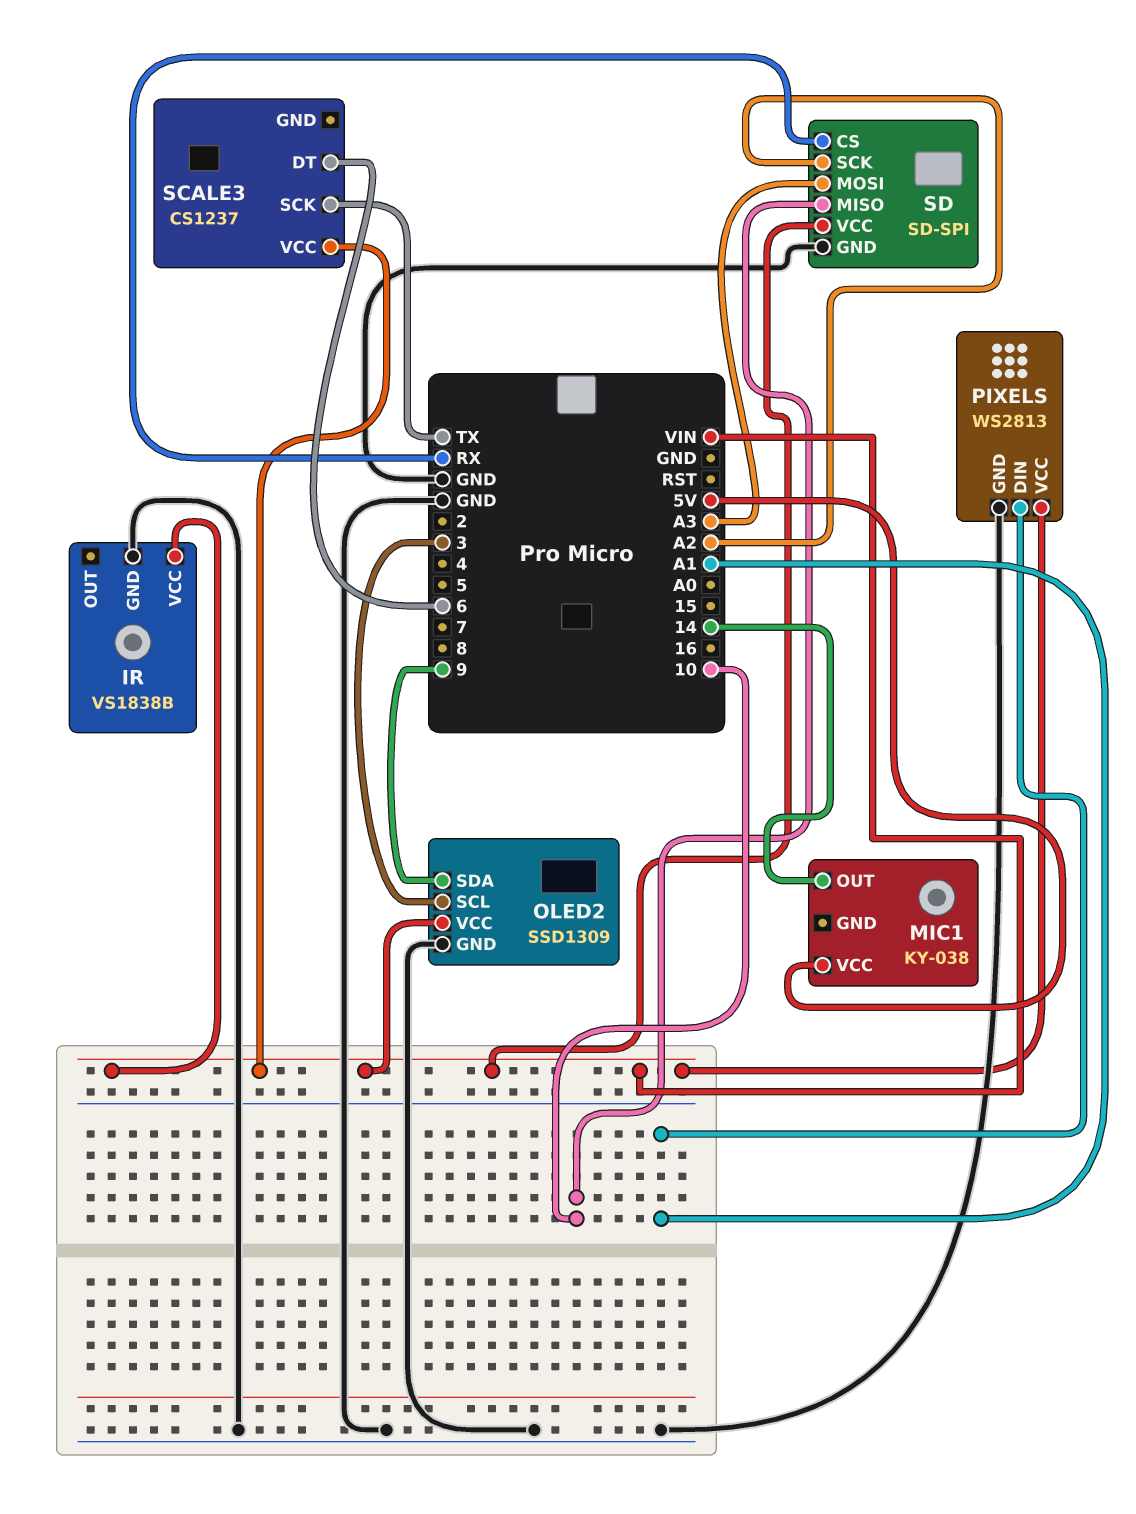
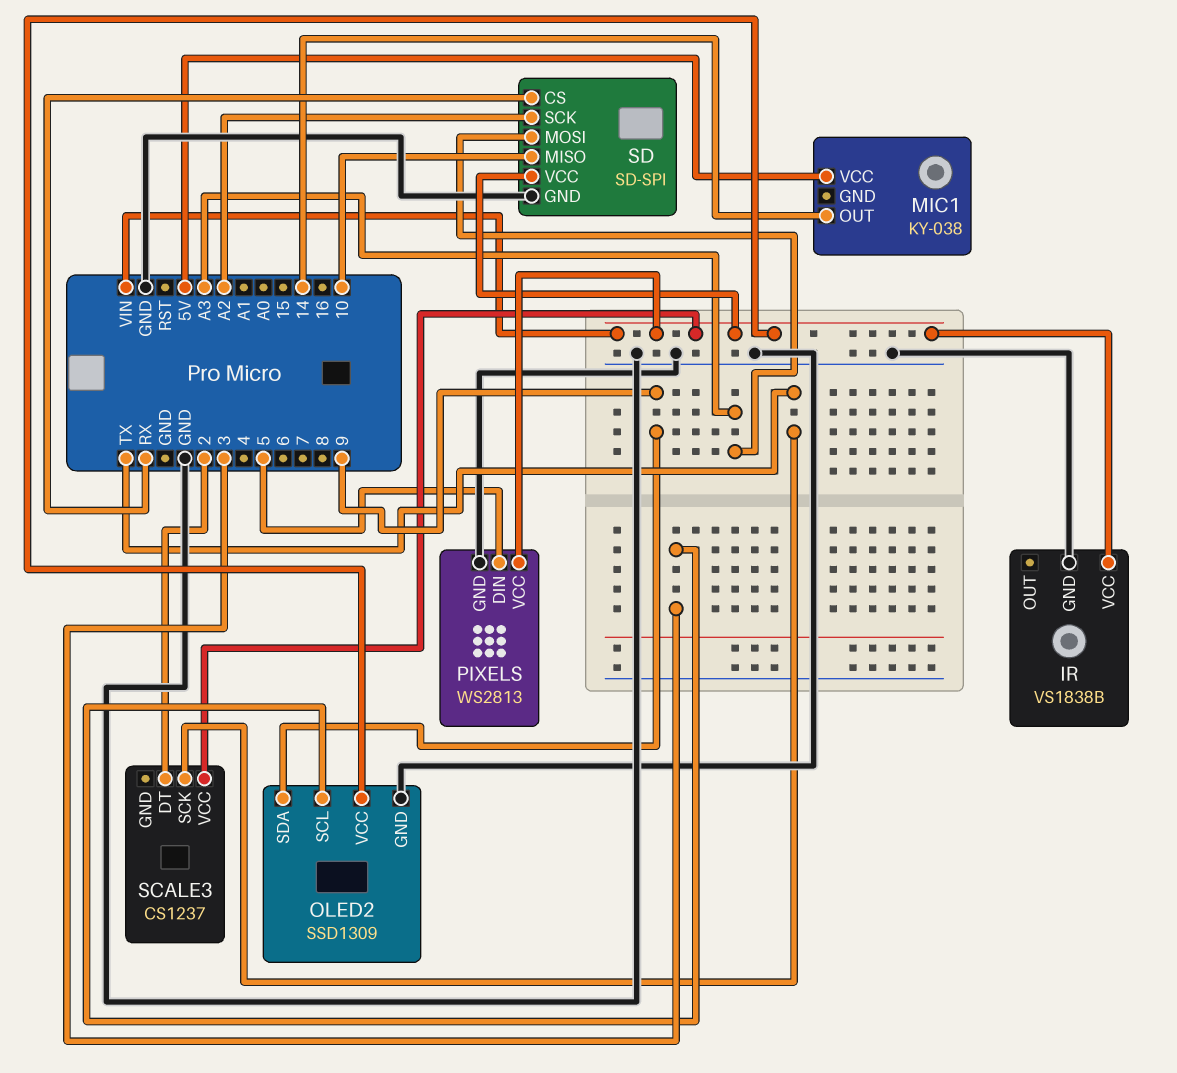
PIXELS pin DIN: A1 -> 5
SCALE3 pin DT: 6 -> 2

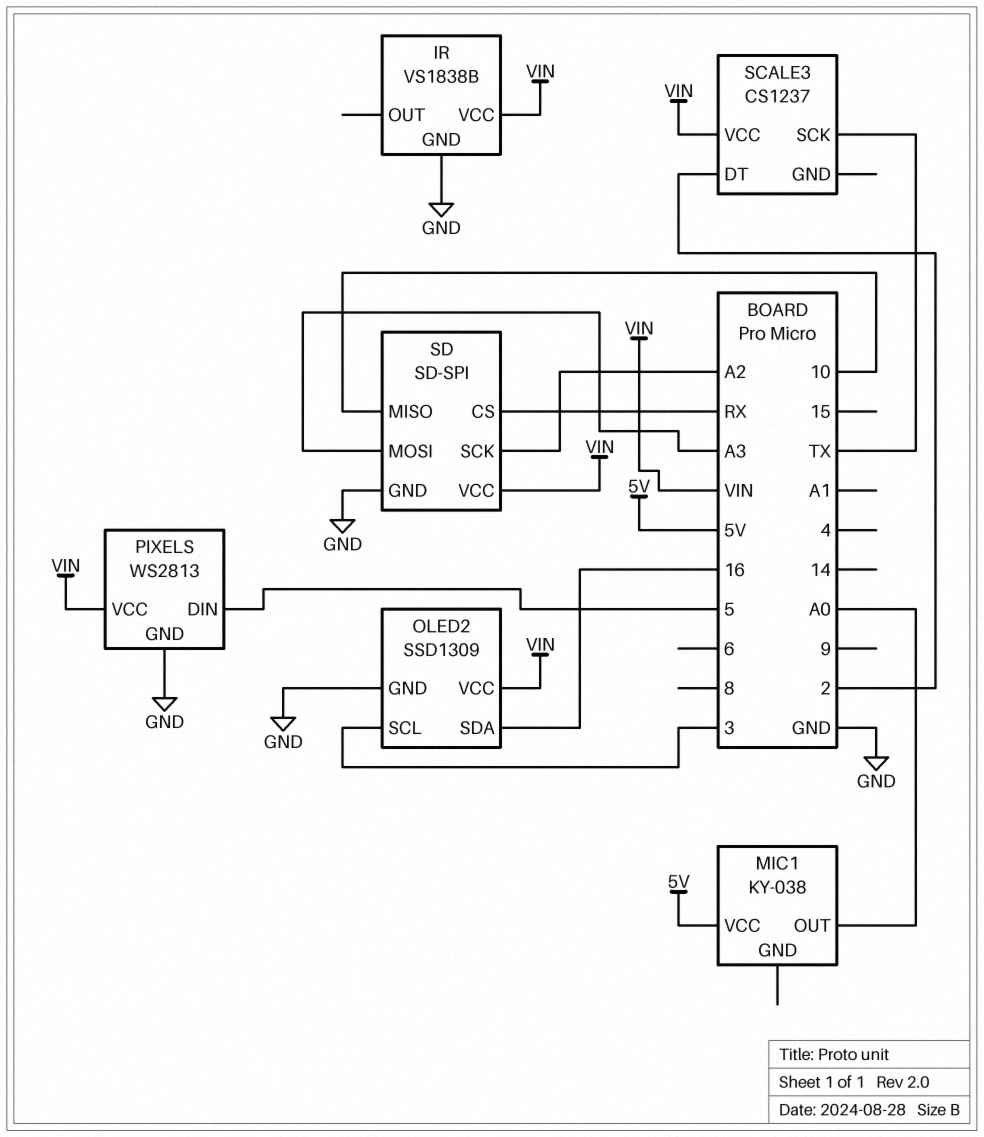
MIC1 pin OUT: 14 -> A0
OLED2 pin SDA: 9 -> 16

